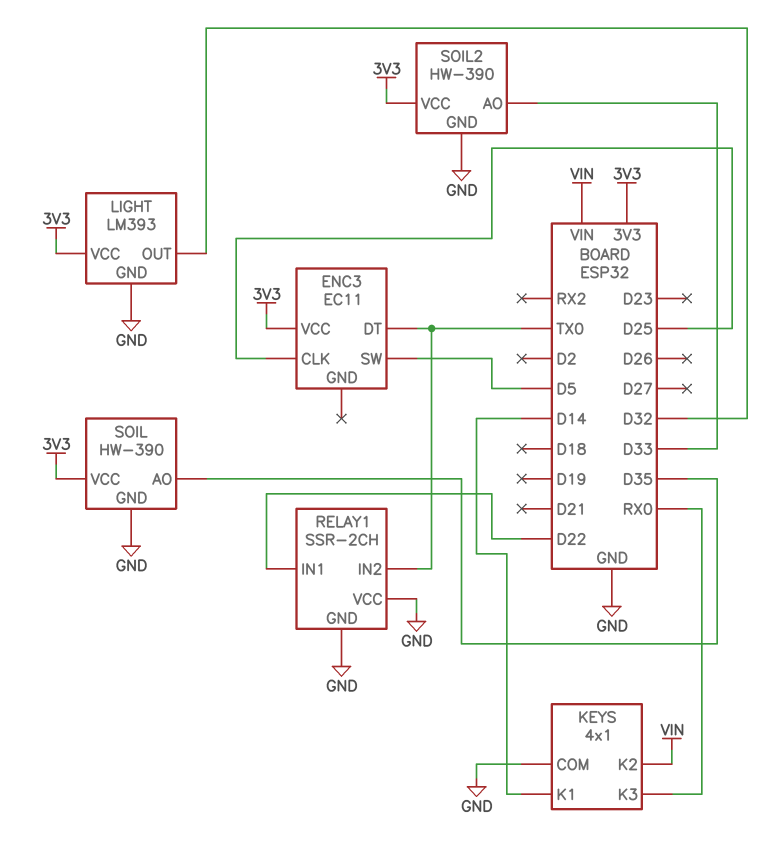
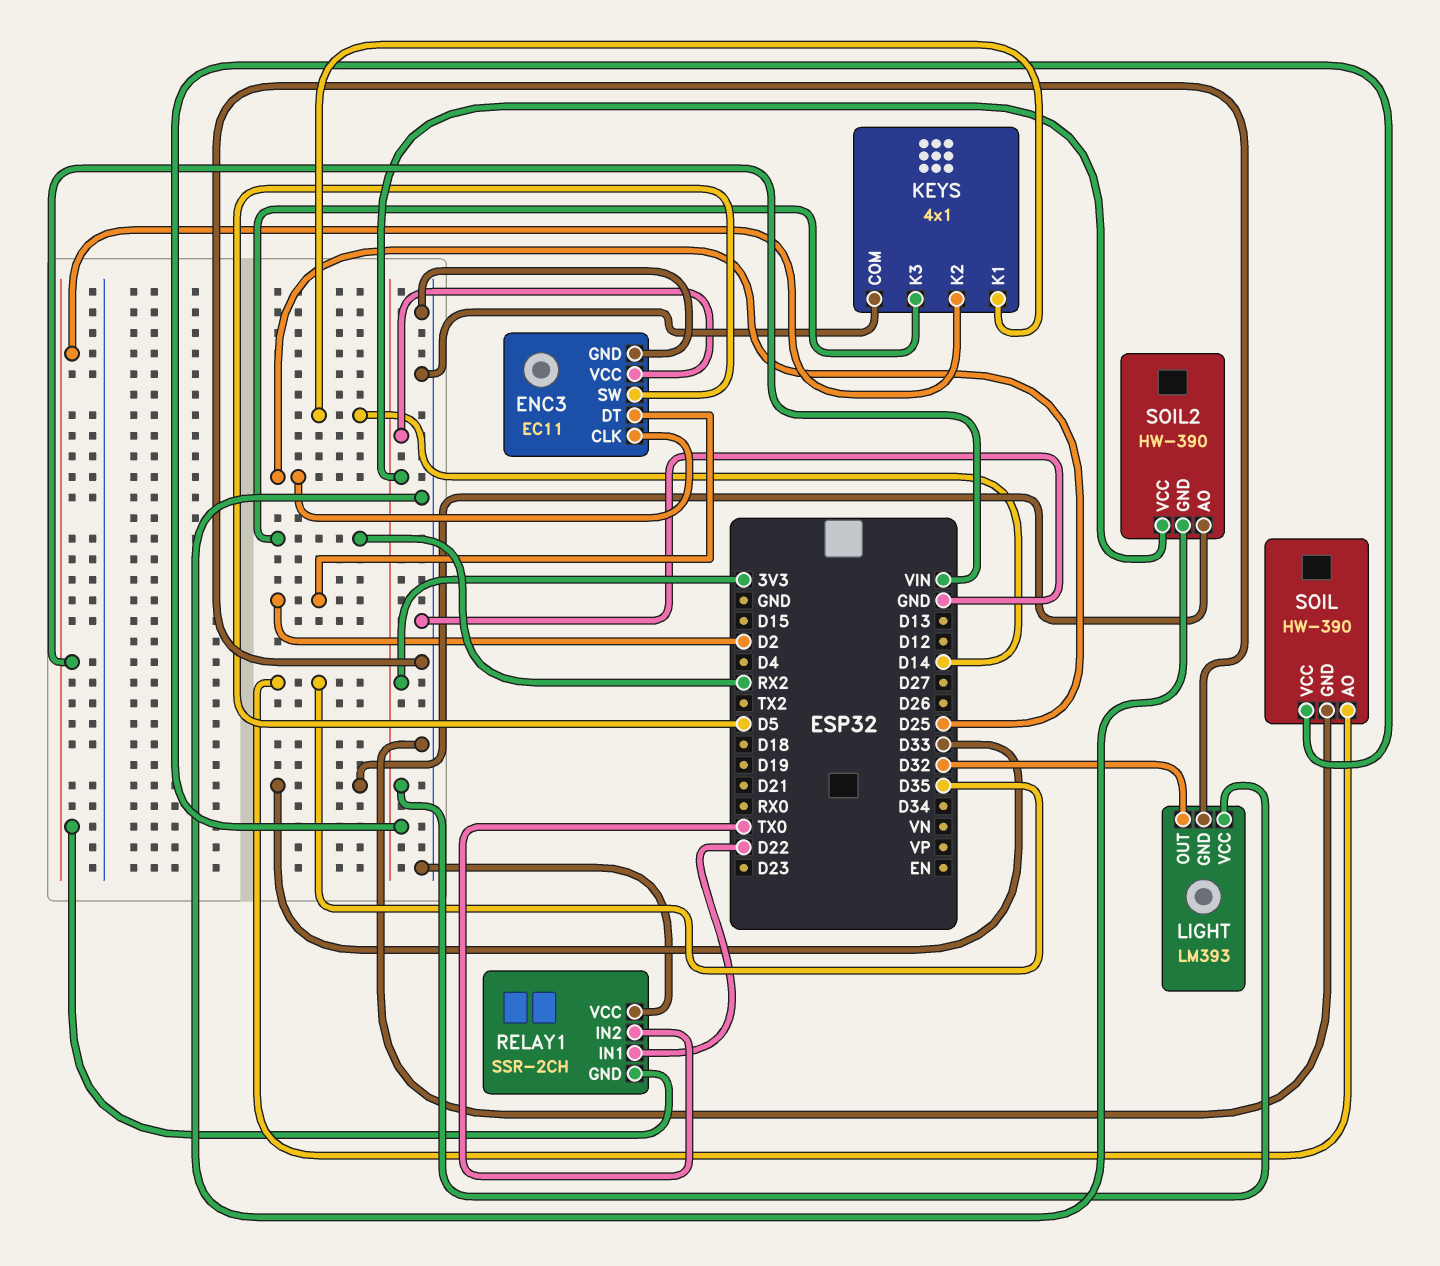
ENC3 pin DT: TX0 -> D2
ENC3 pin GND: none -> GND
KEYS pin K3: RX0 -> RX2
RELAY1 pin GND: GND -> VIN

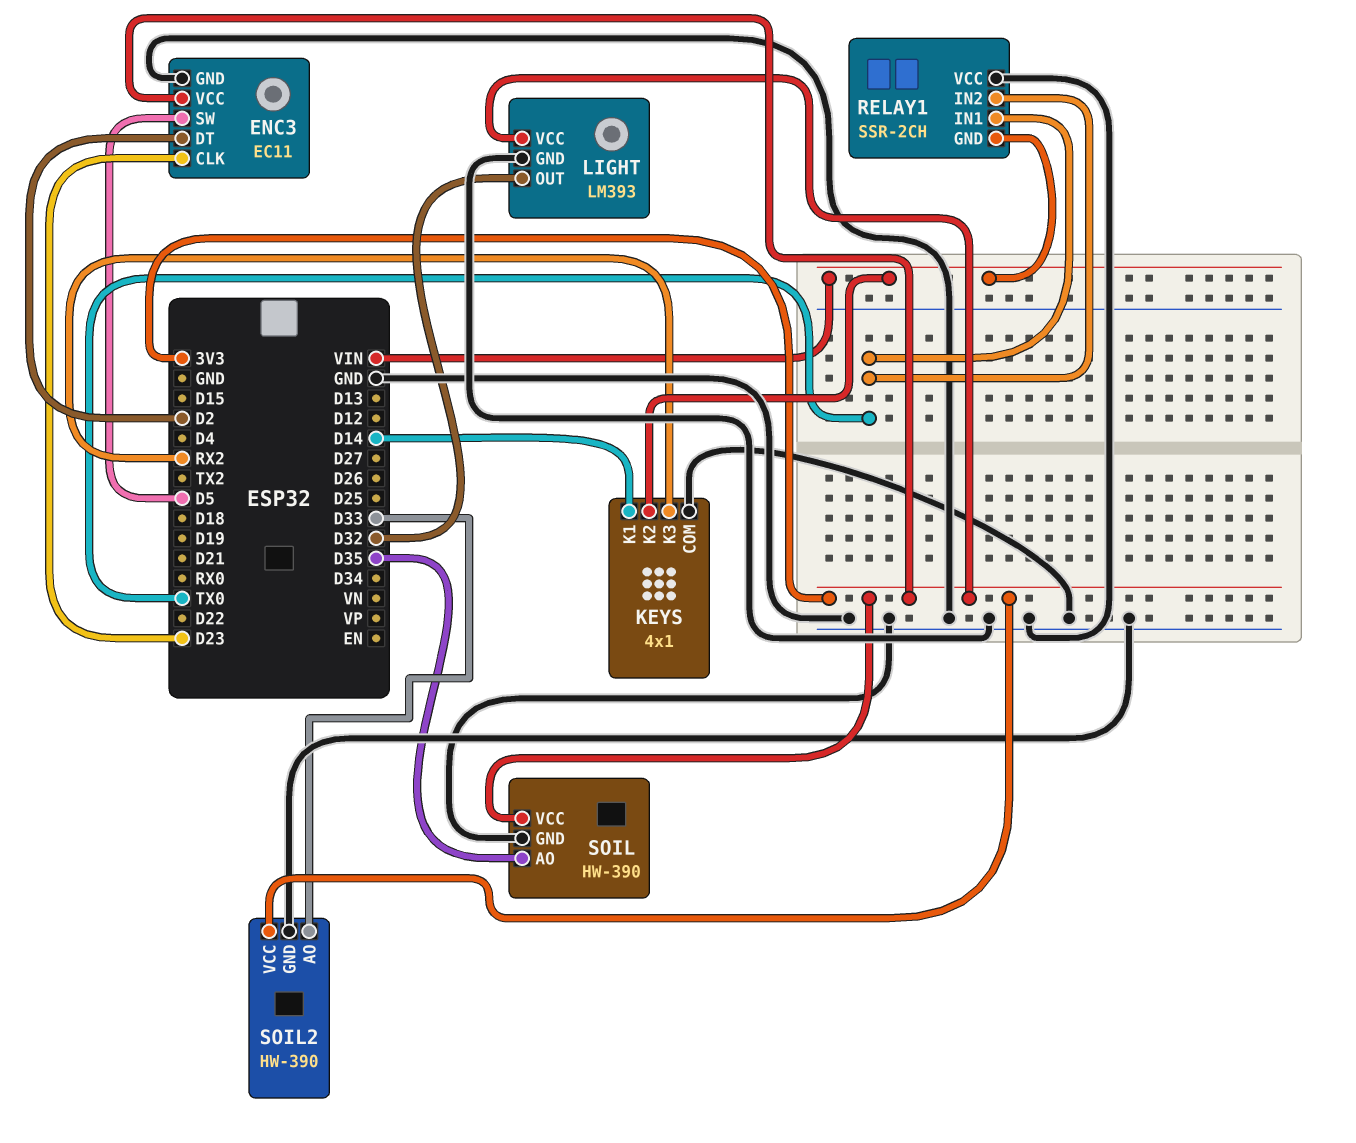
ENC3 pin CLK: D25 -> D23
RELAY1 pin IN1: D22 -> TX0

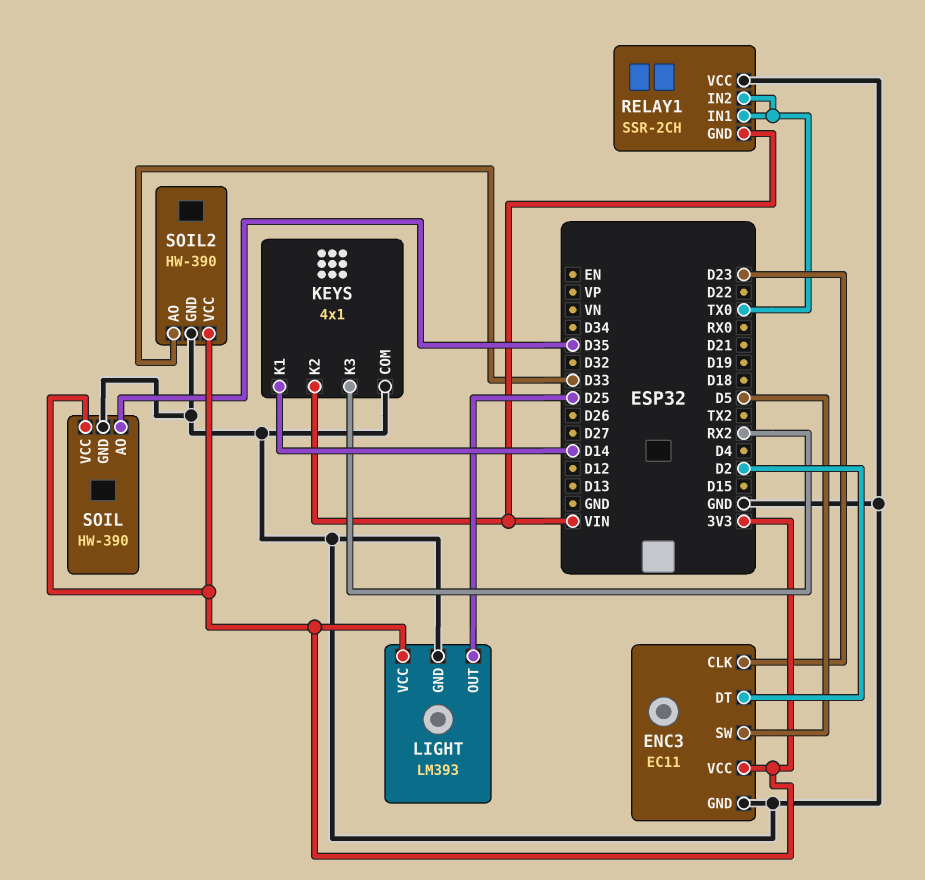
LIGHT pin OUT: D32 -> D25

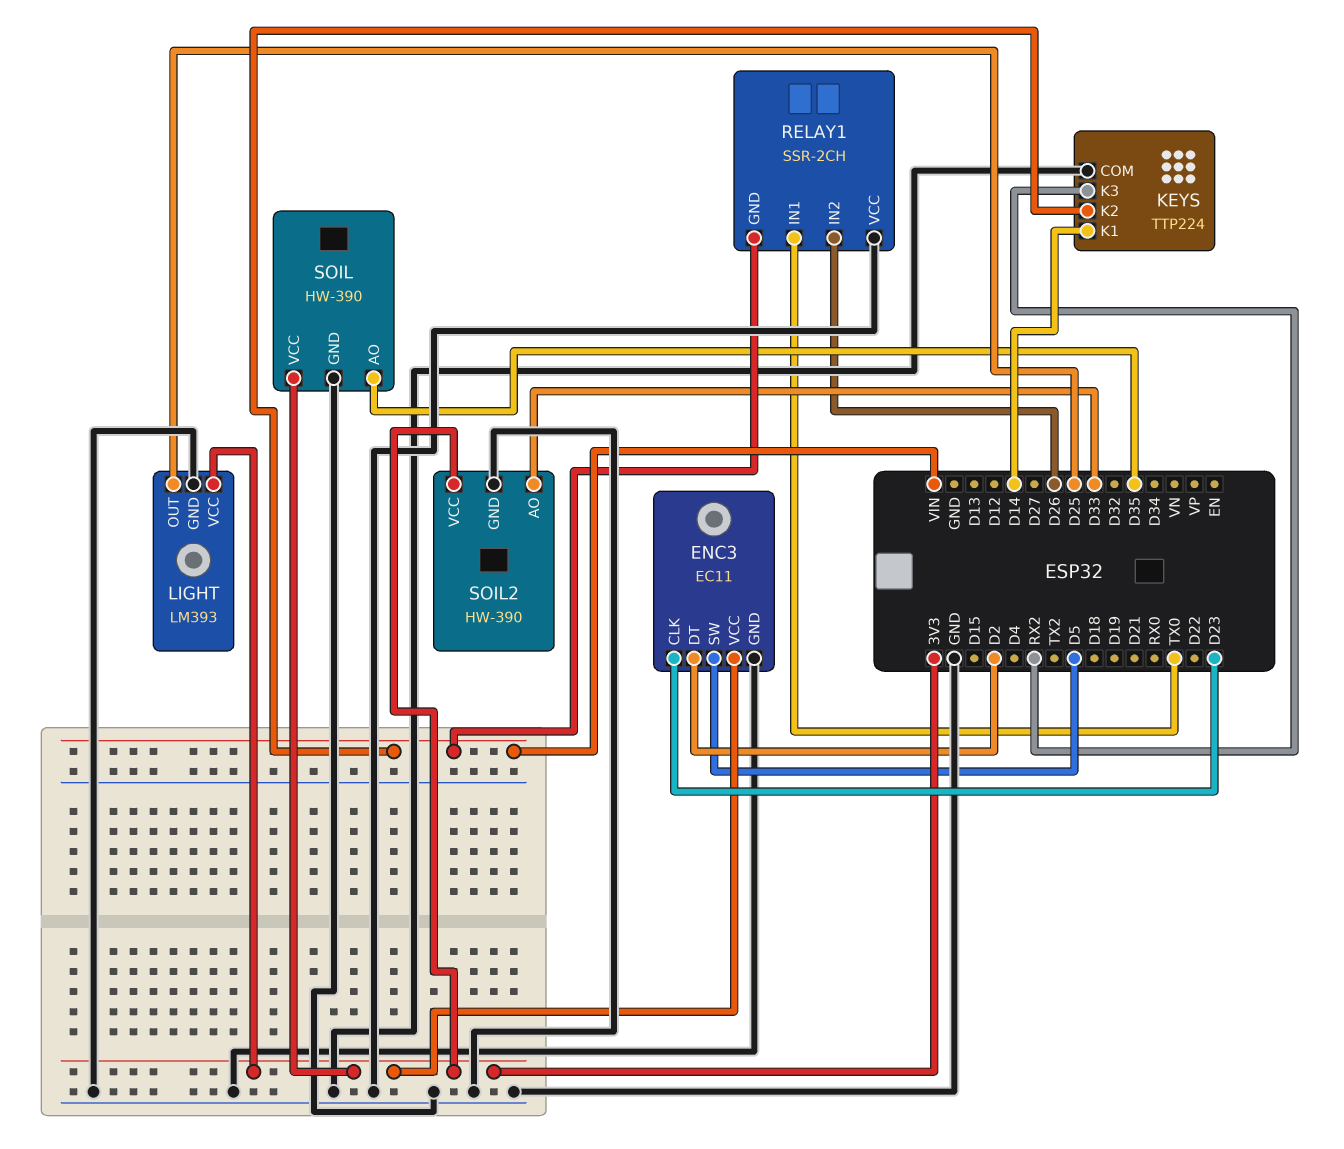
KEYS: 4x1 -> TTP224
RELAY1 pin IN2: TX0 -> D26

